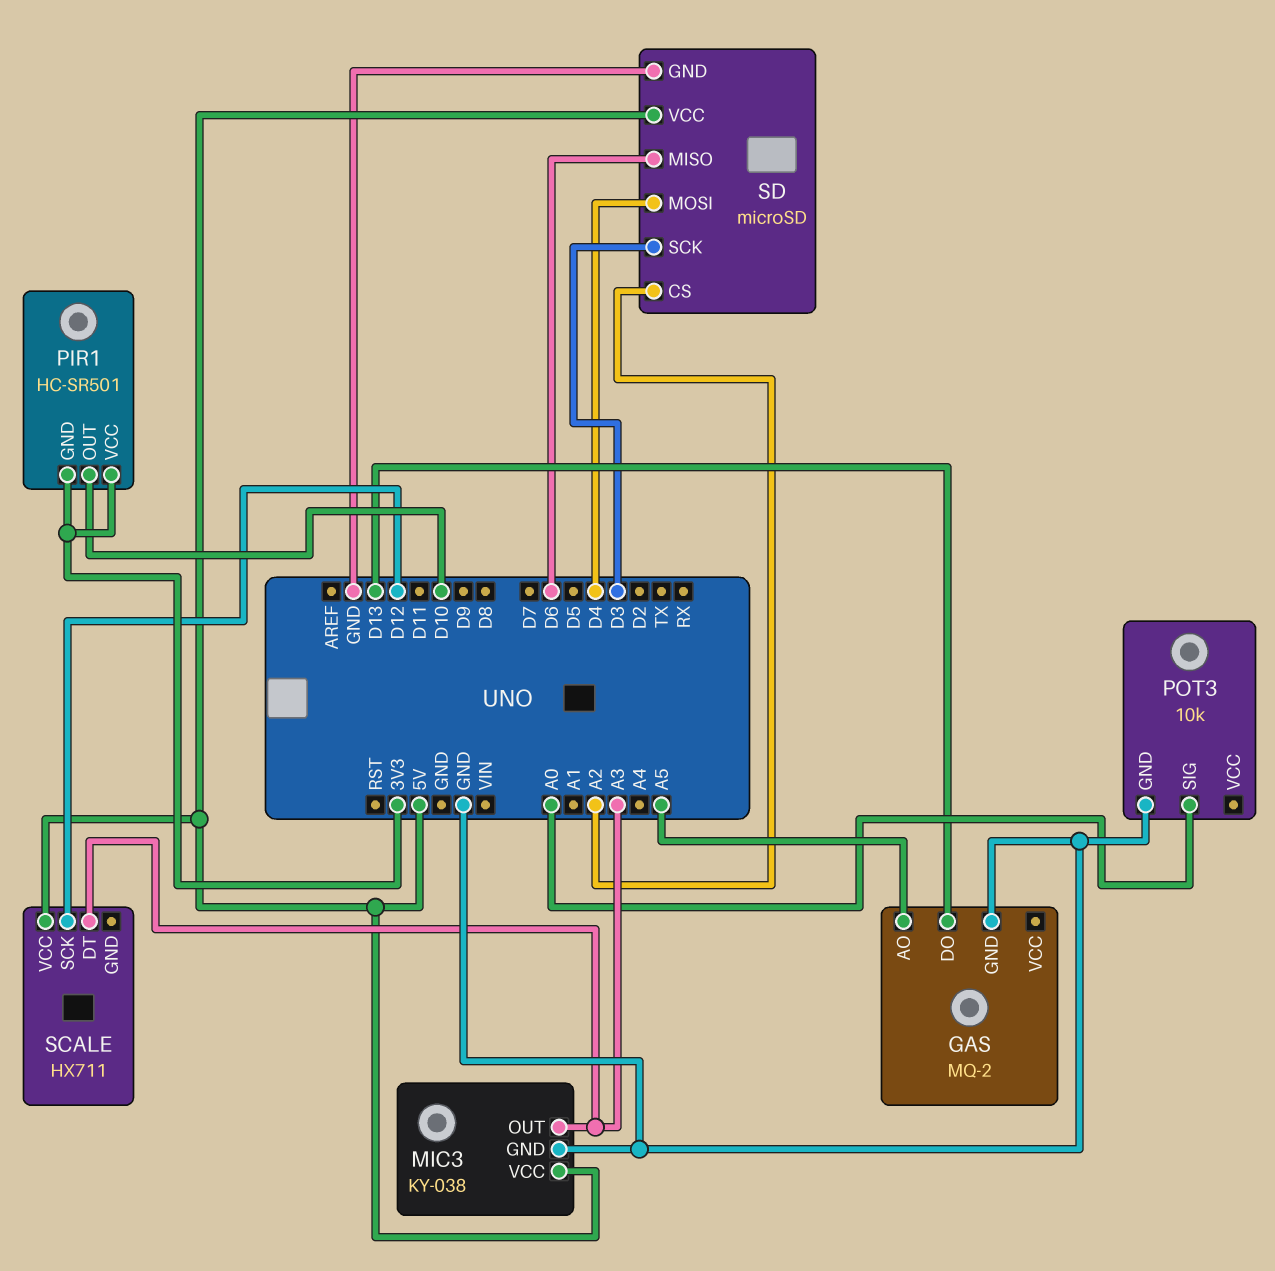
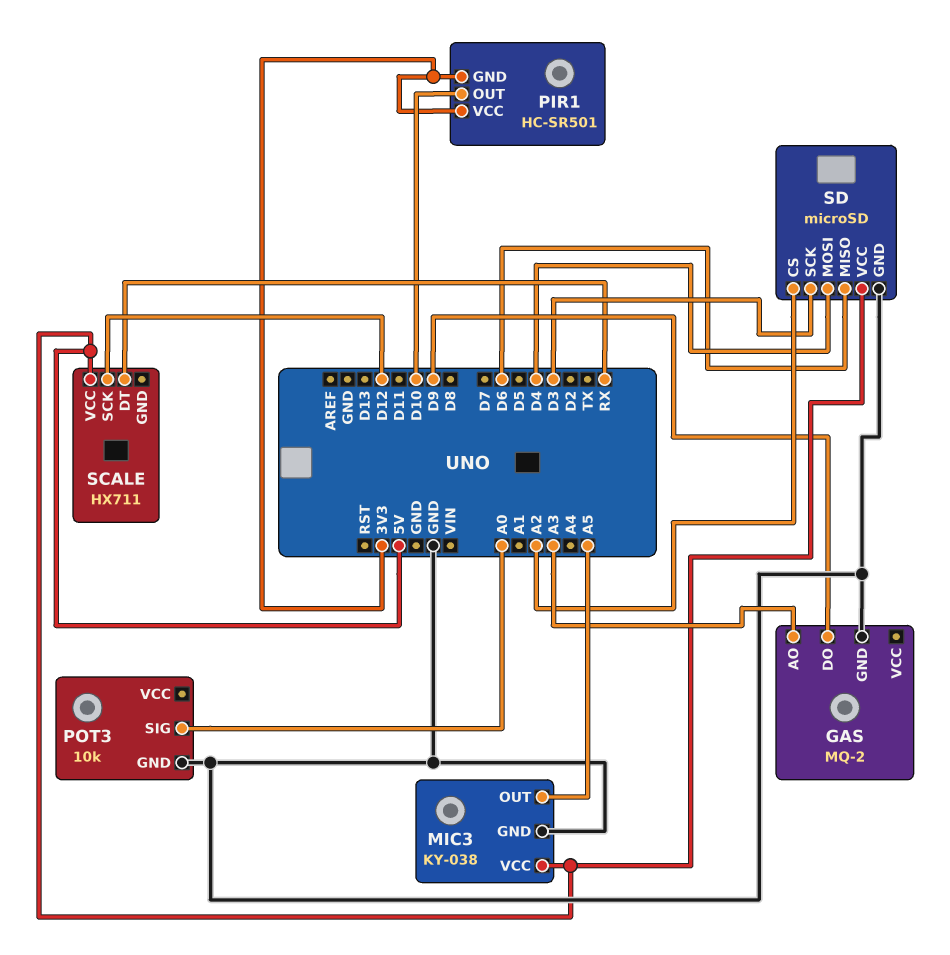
GAS pin AO: A5 -> A3
GAS pin DO: D13 -> D9
MIC3 pin OUT: A3 -> A5
SCALE pin DT: A3 -> RX

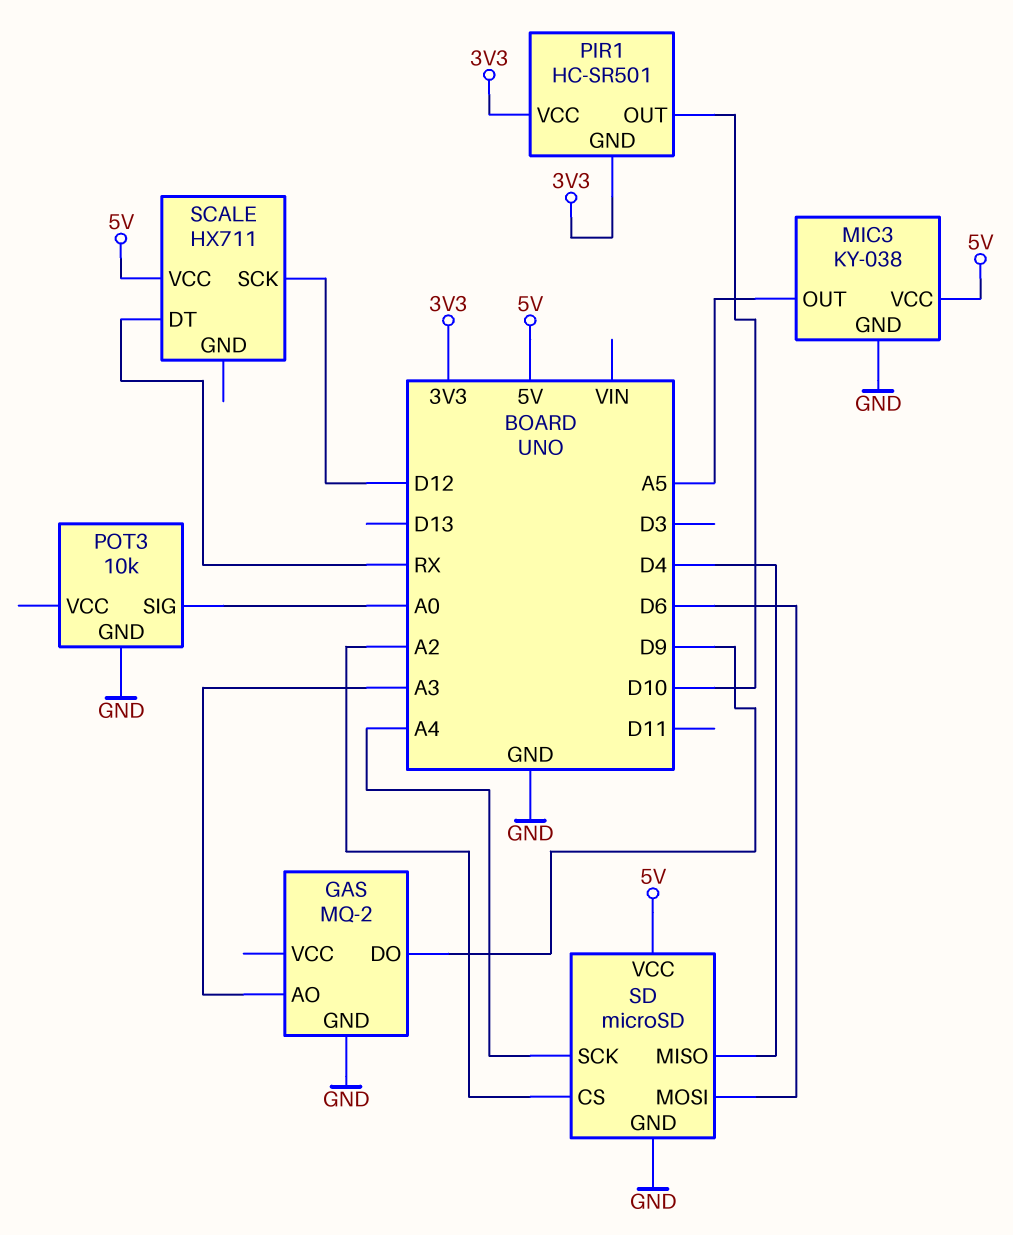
SD pin MISO: D6 -> D4
SD pin MOSI: D4 -> D6
SD pin SCK: D3 -> A4

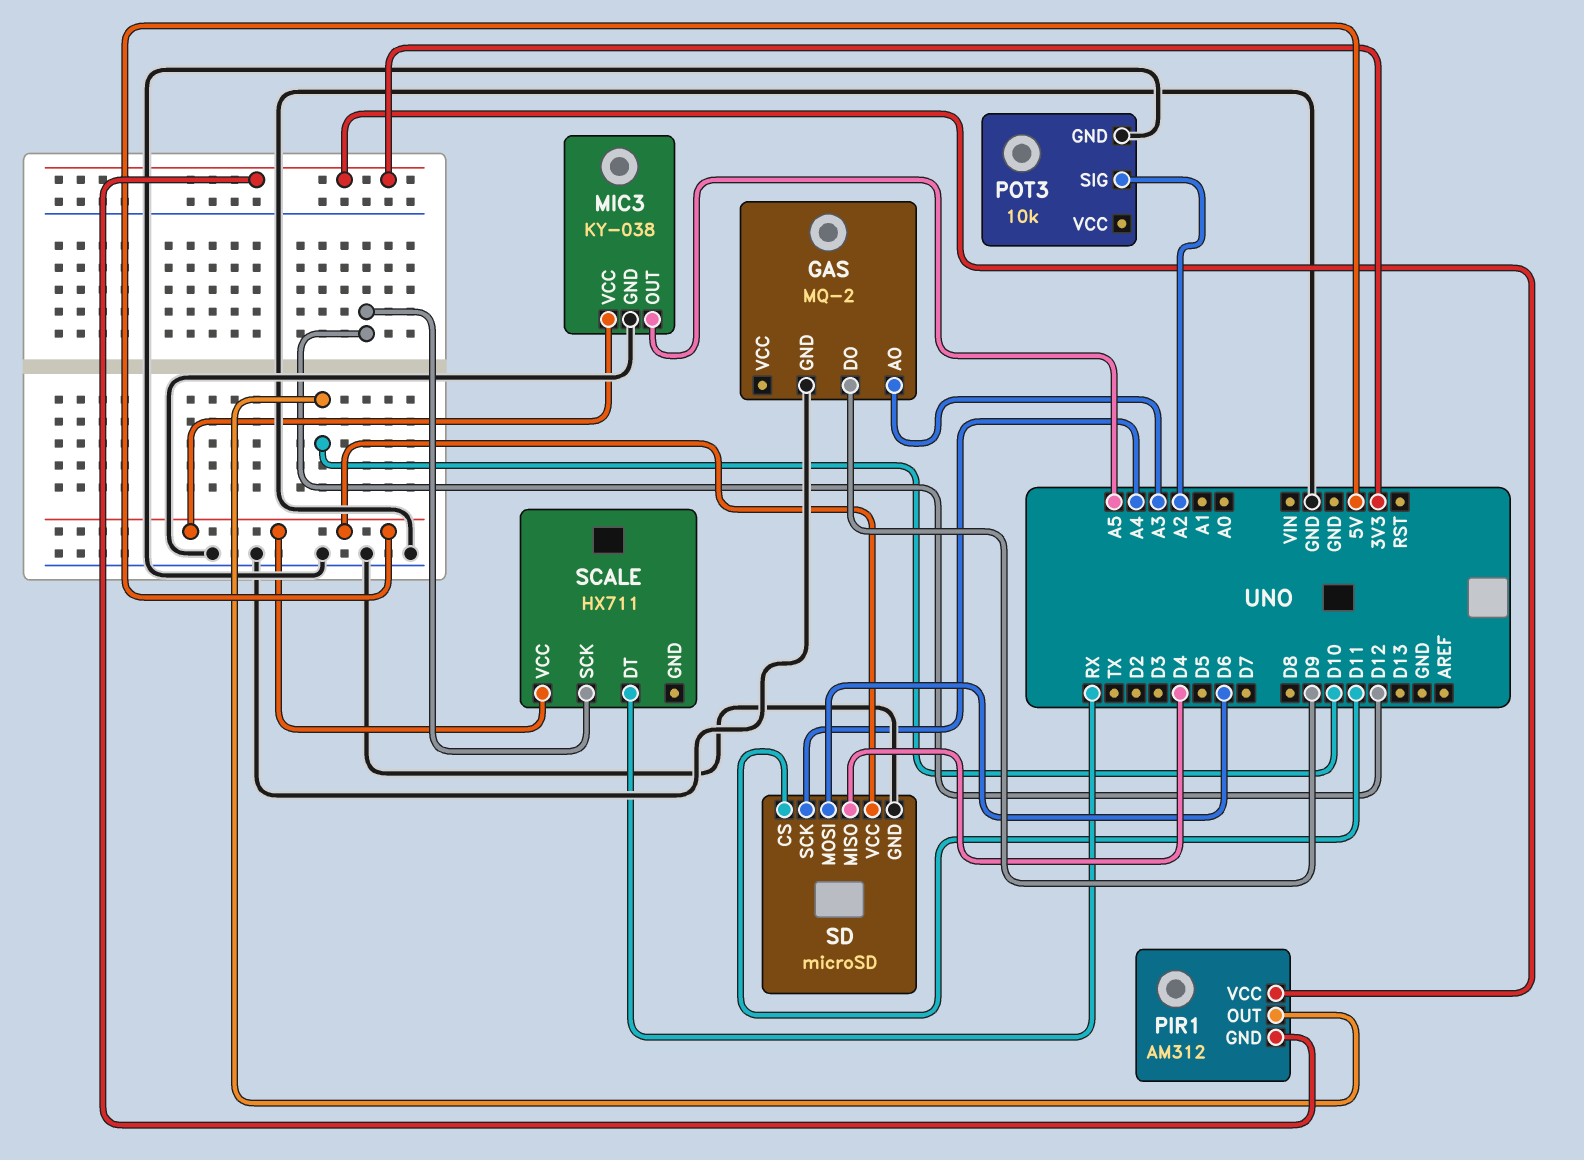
PIR1: HC-SR501 -> AM312
POT3 pin SIG: A0 -> A2
SD pin CS: A2 -> D11

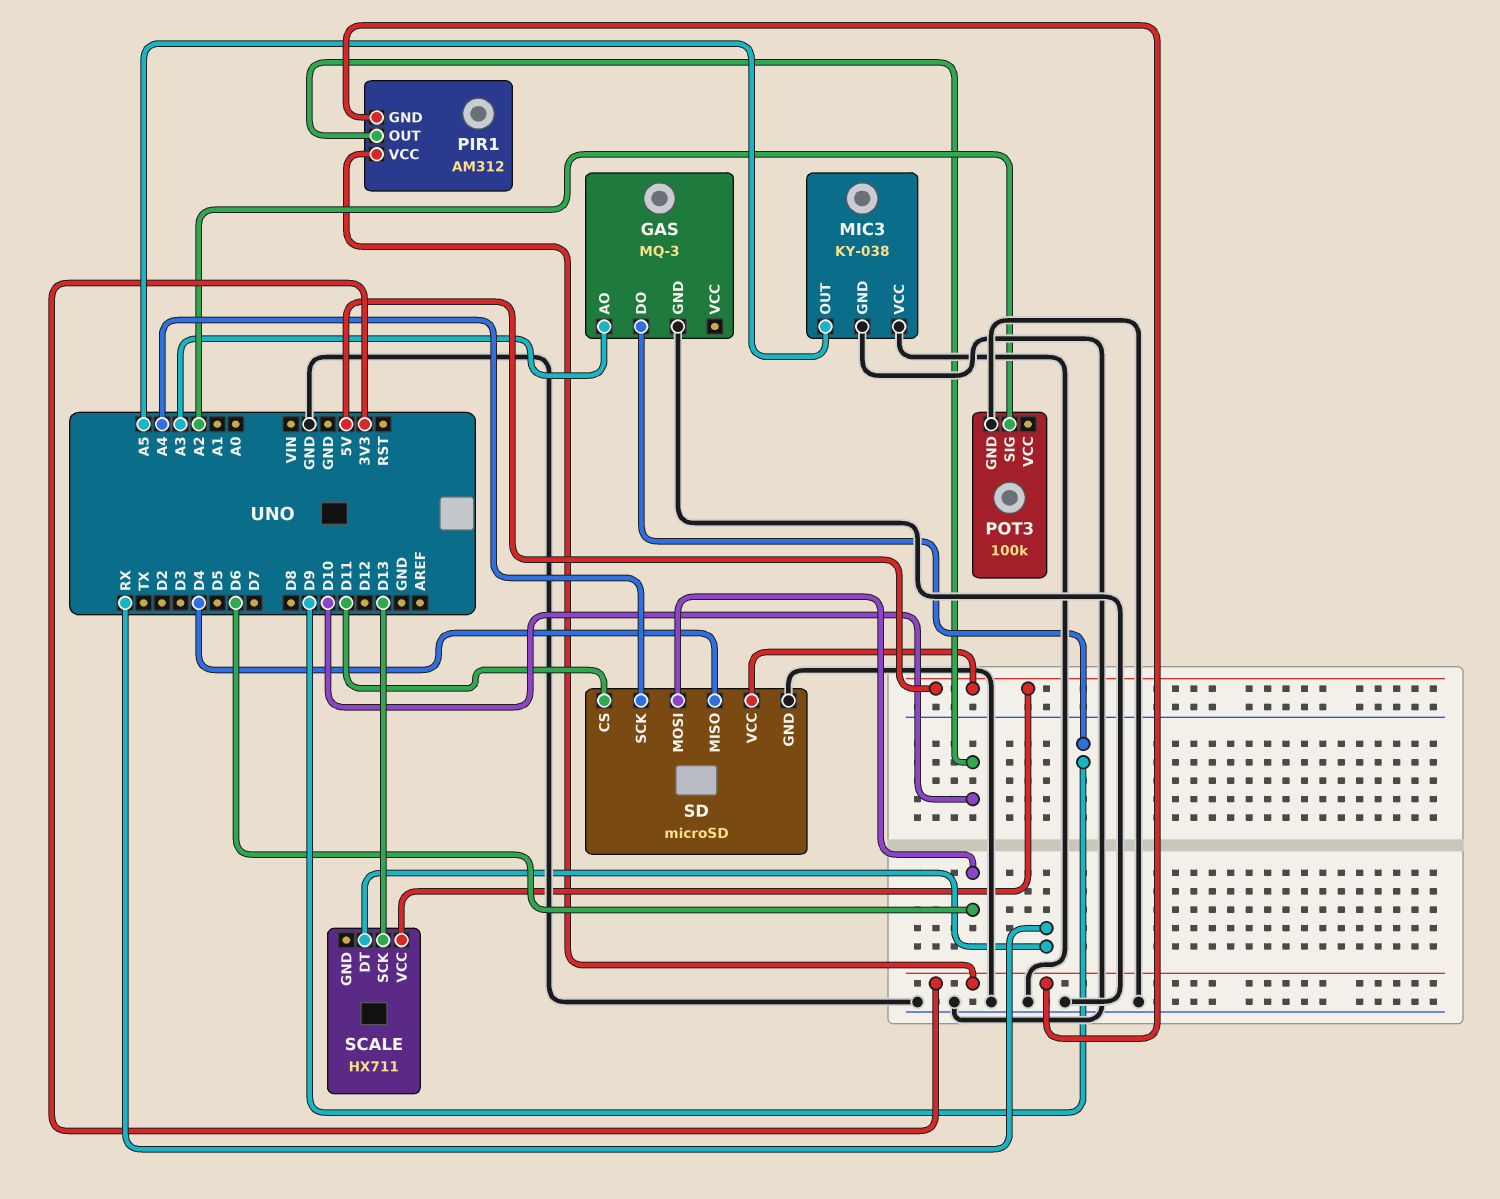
GAS: MQ-2 -> MQ-3
MIC3 pin VCC: 5V -> GND
POT3: 10k -> 100k
SCALE pin SCK: D12 -> D13

